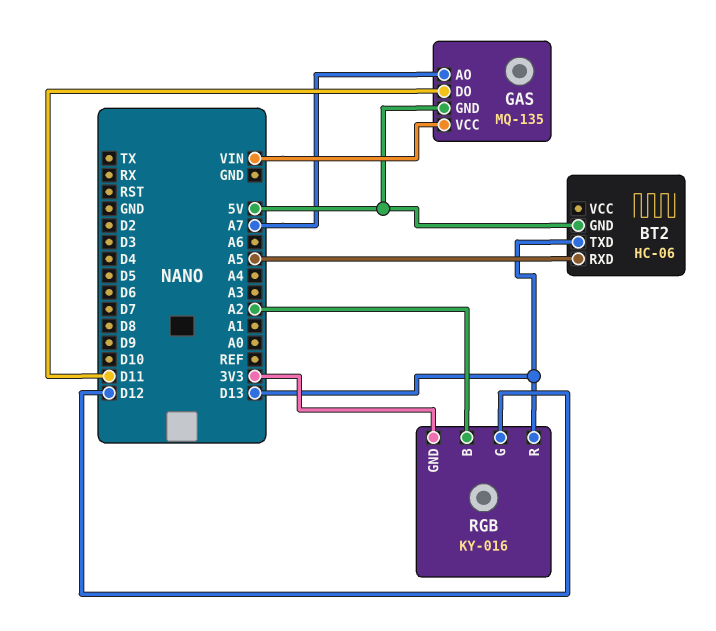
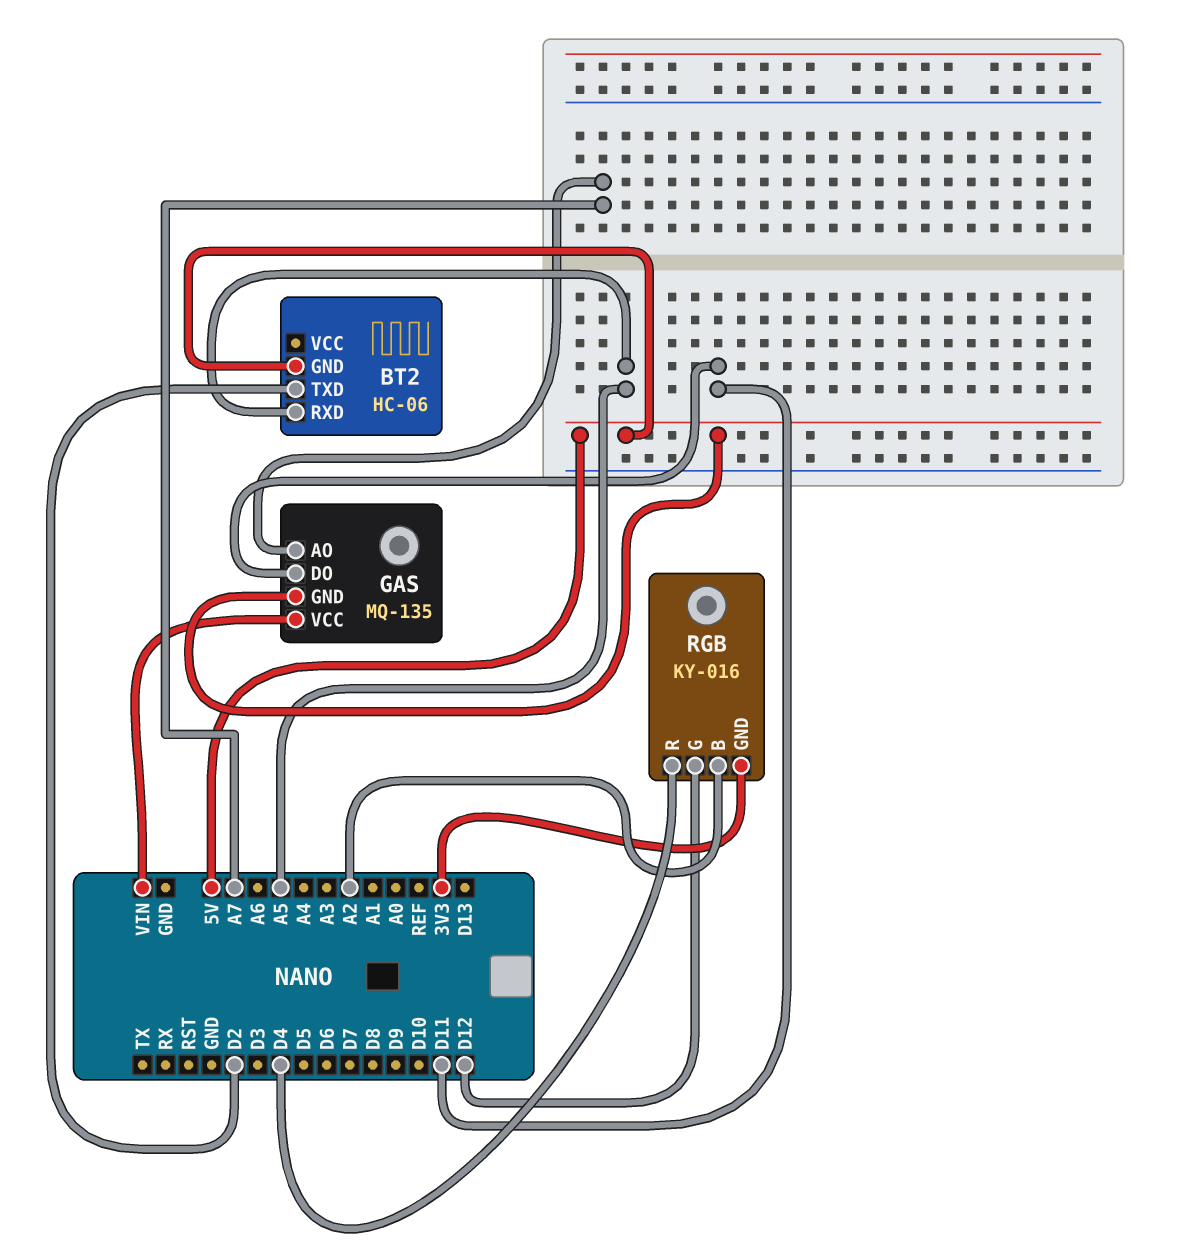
BT2 pin TXD: D13 -> D2
RGB pin R: D13 -> D4

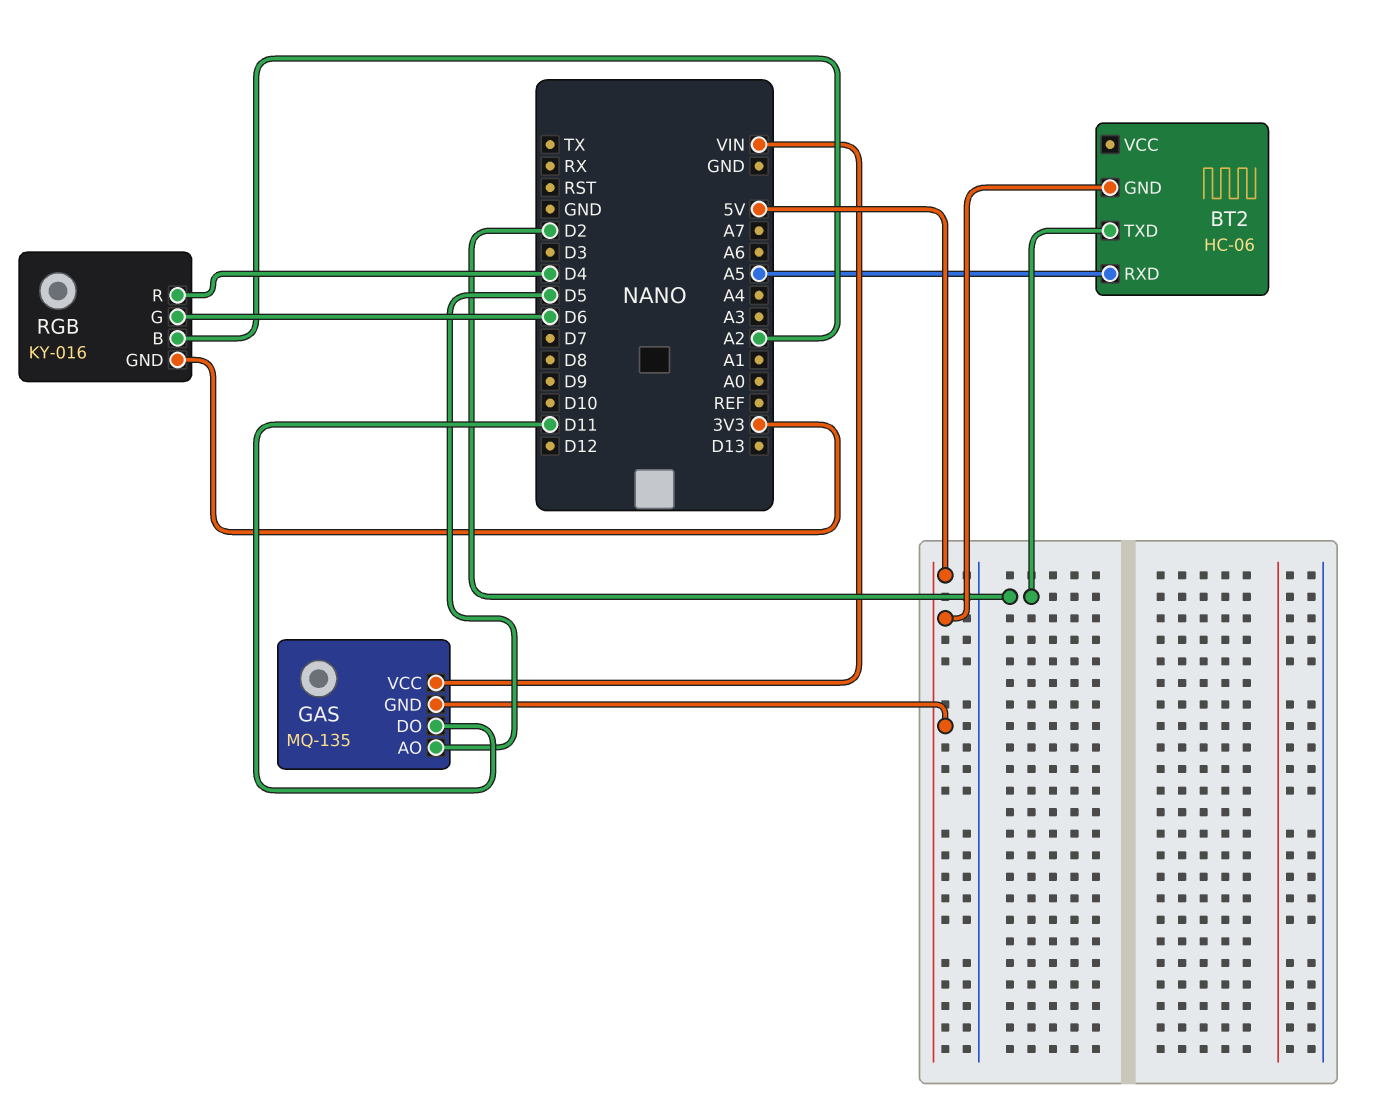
GAS pin AO: A7 -> D5
RGB pin G: D12 -> D6

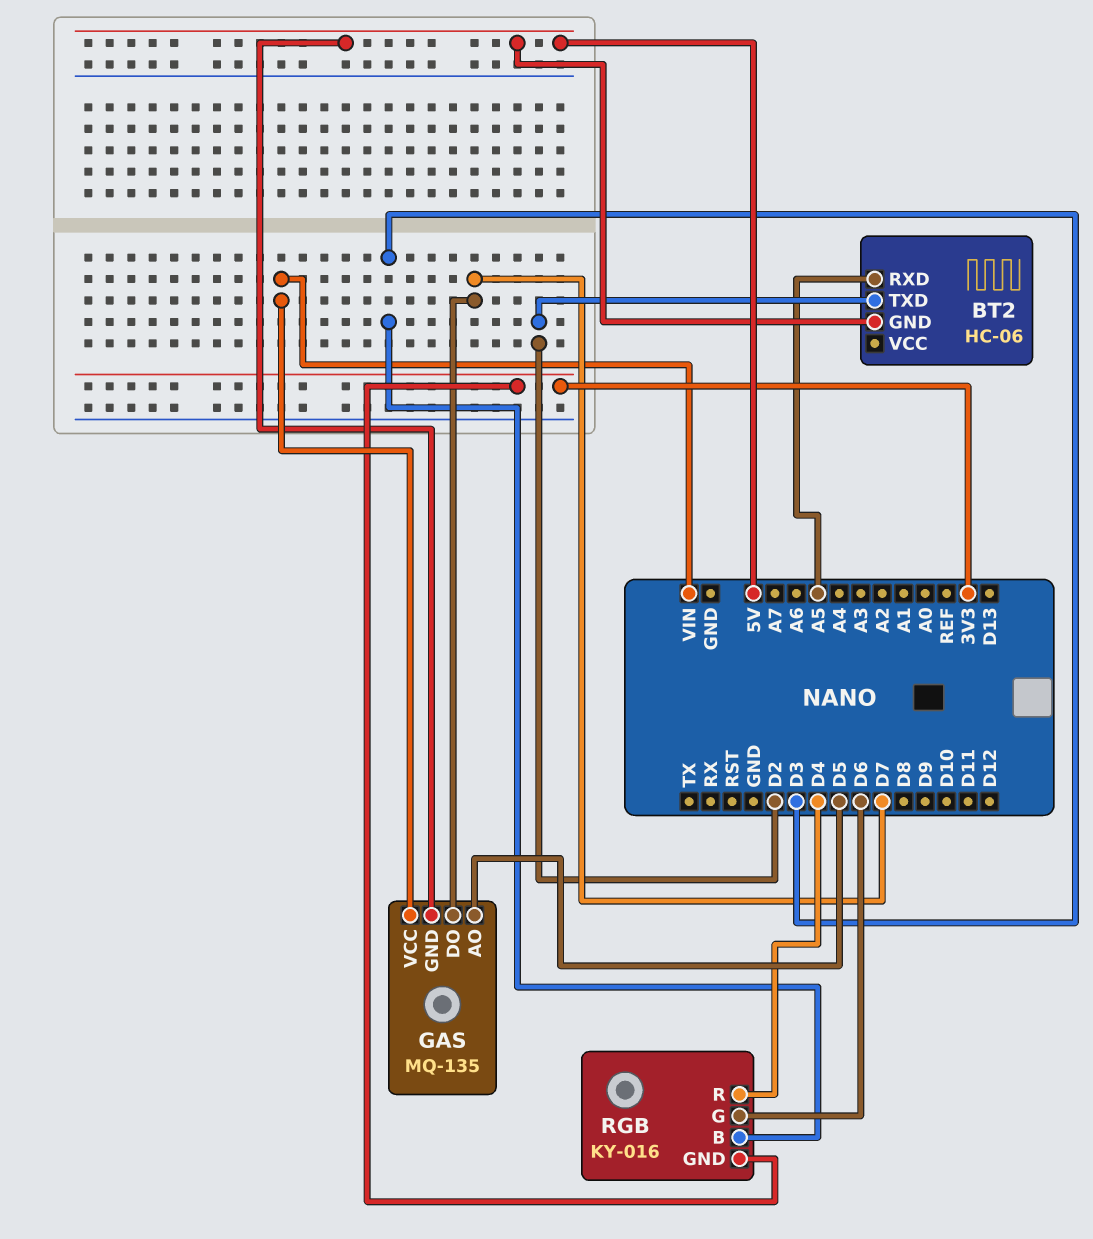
GAS pin DO: D11 -> D7
RGB pin B: A2 -> D3

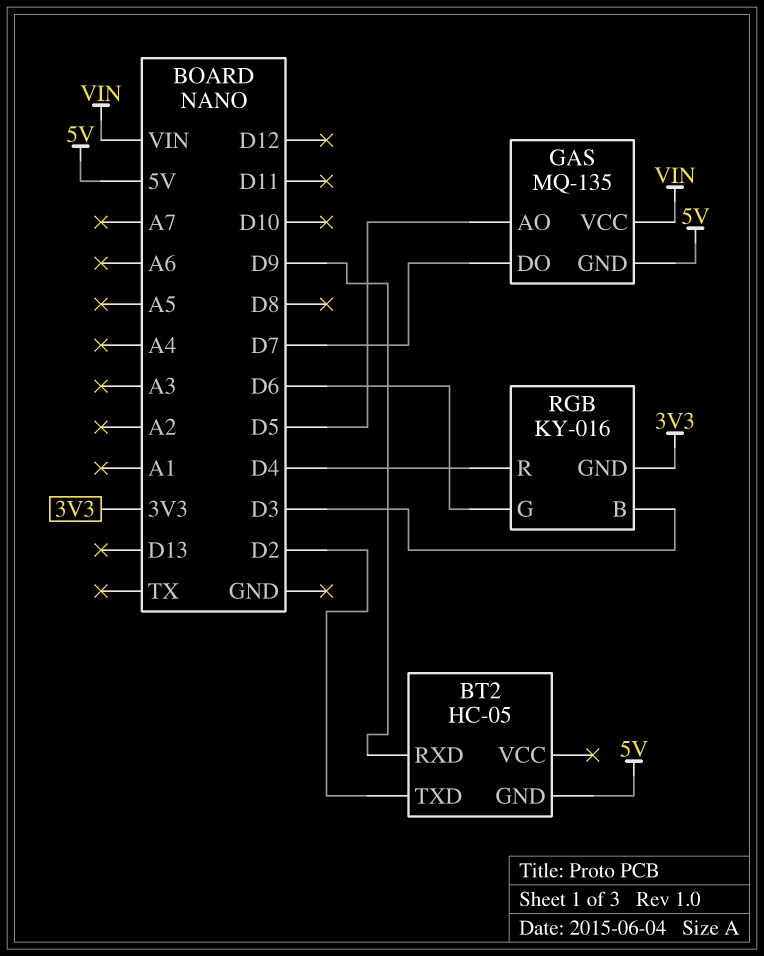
BT2: HC-06 -> HC-05
BT2 pin RXD: A5 -> D9

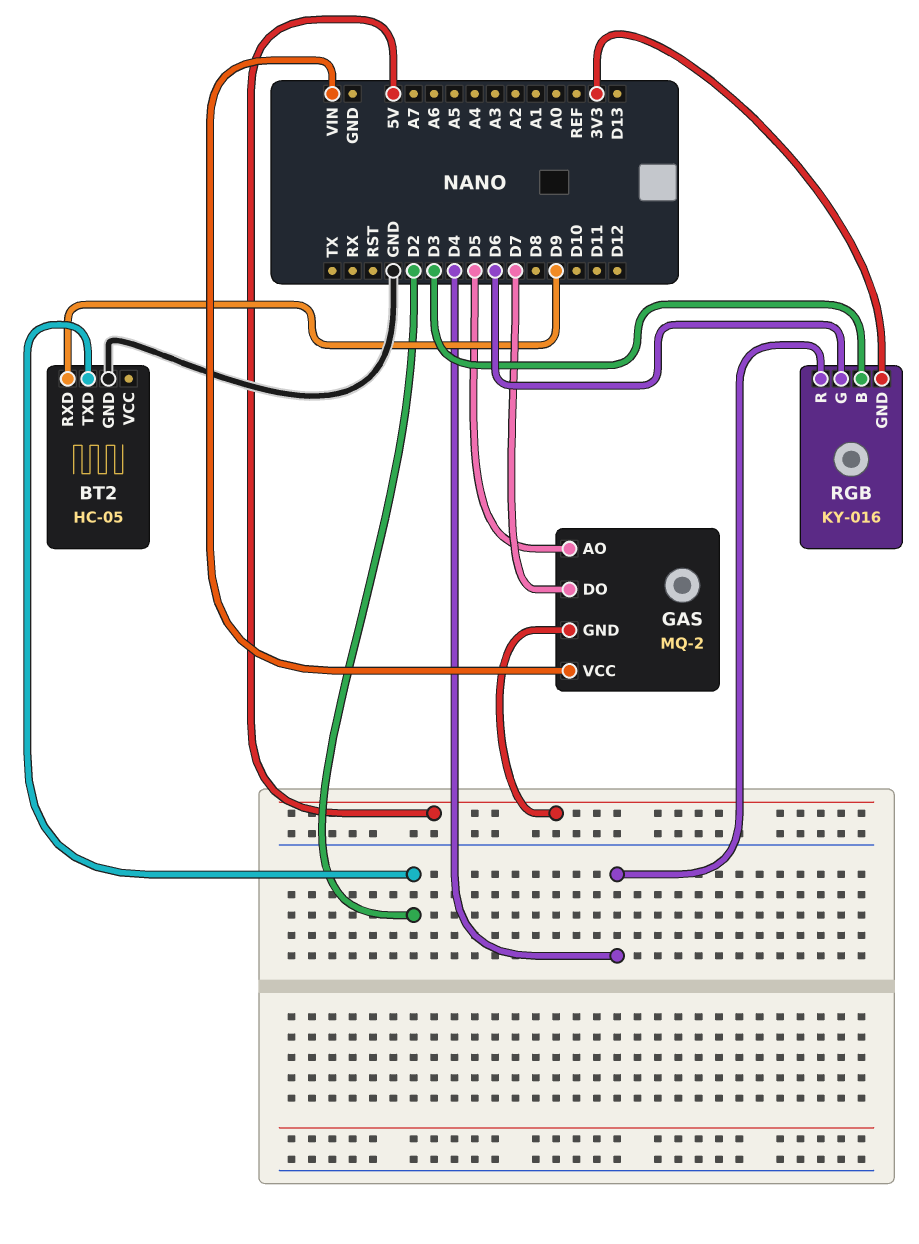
BT2 pin GND: 5V -> GND
GAS: MQ-135 -> MQ-2

